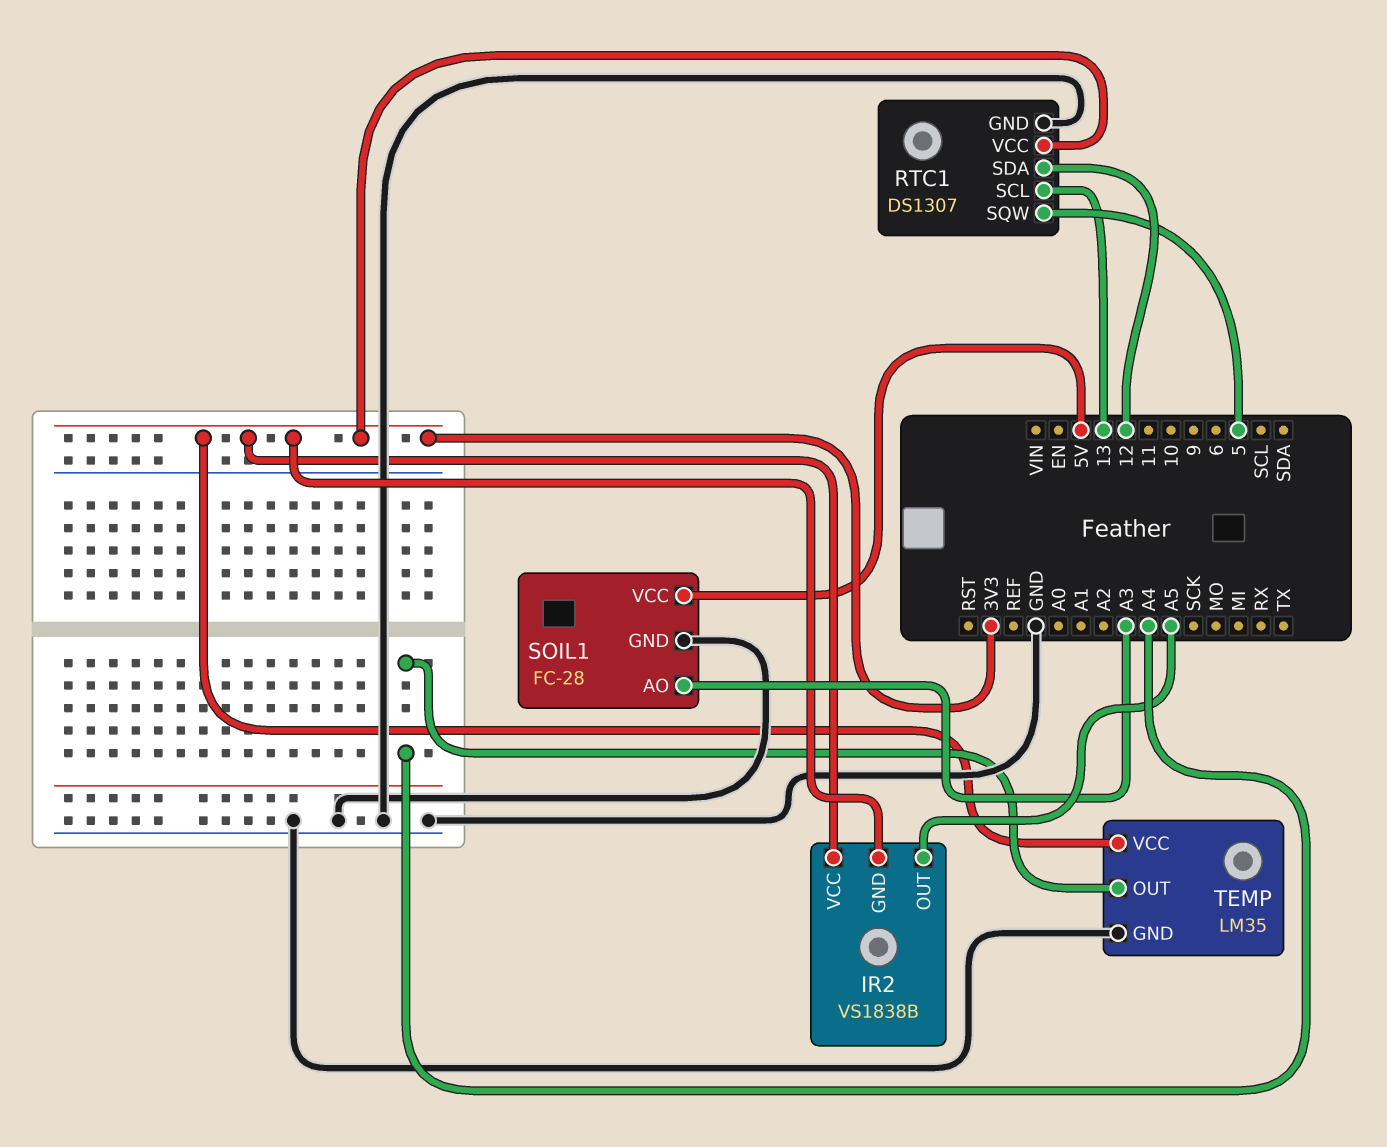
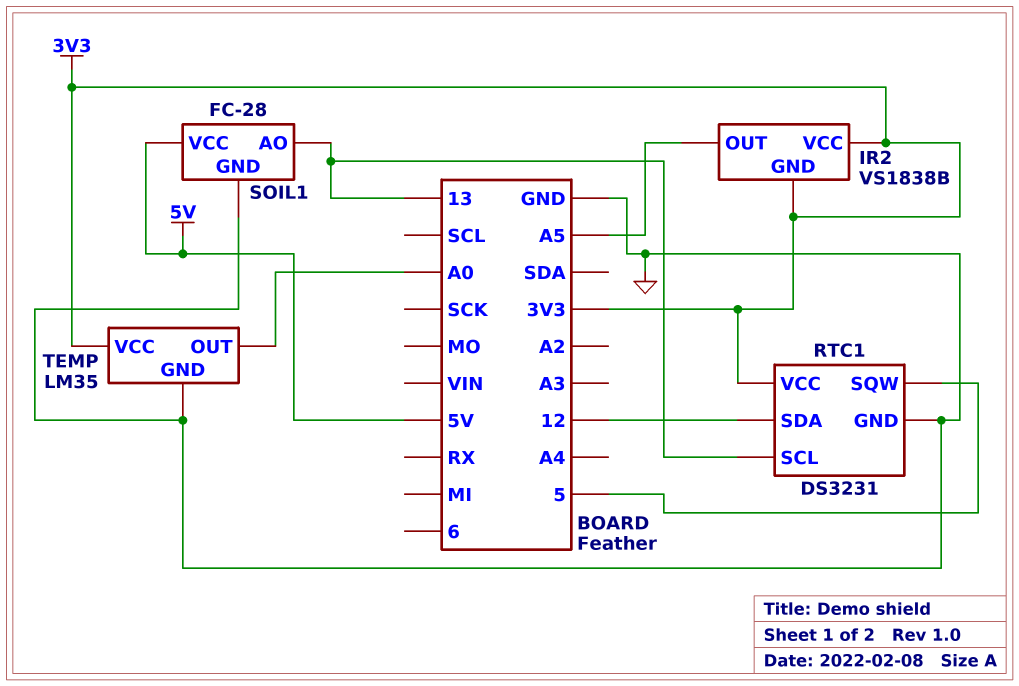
RTC1: DS1307 -> DS3231
SOIL1 pin AO: A3 -> 13
TEMP pin OUT: A4 -> A0

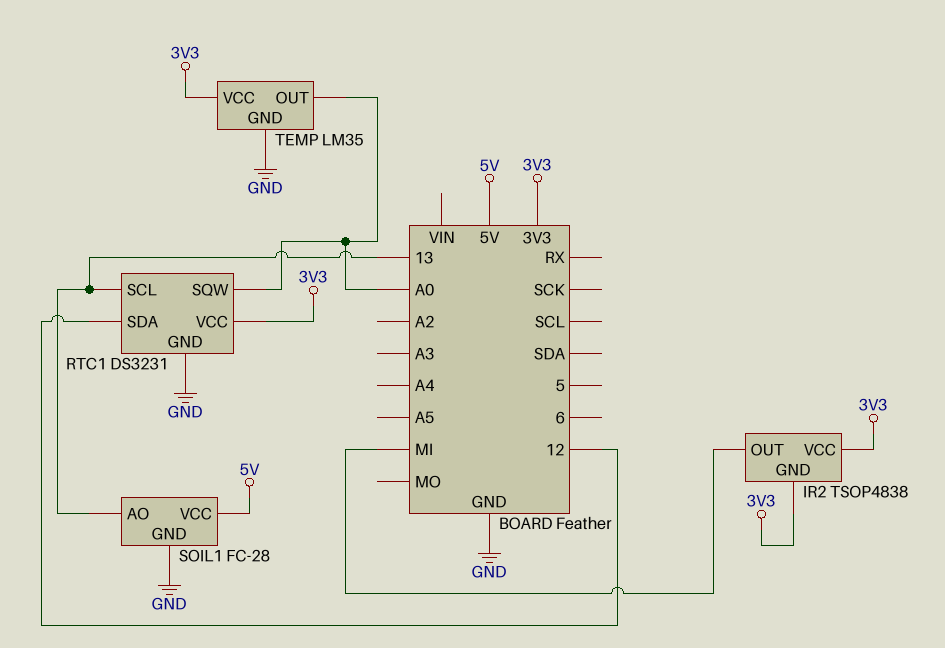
IR2: VS1838B -> TSOP4838
IR2 pin OUT: A5 -> MI
RTC1 pin SQW: 5 -> A0

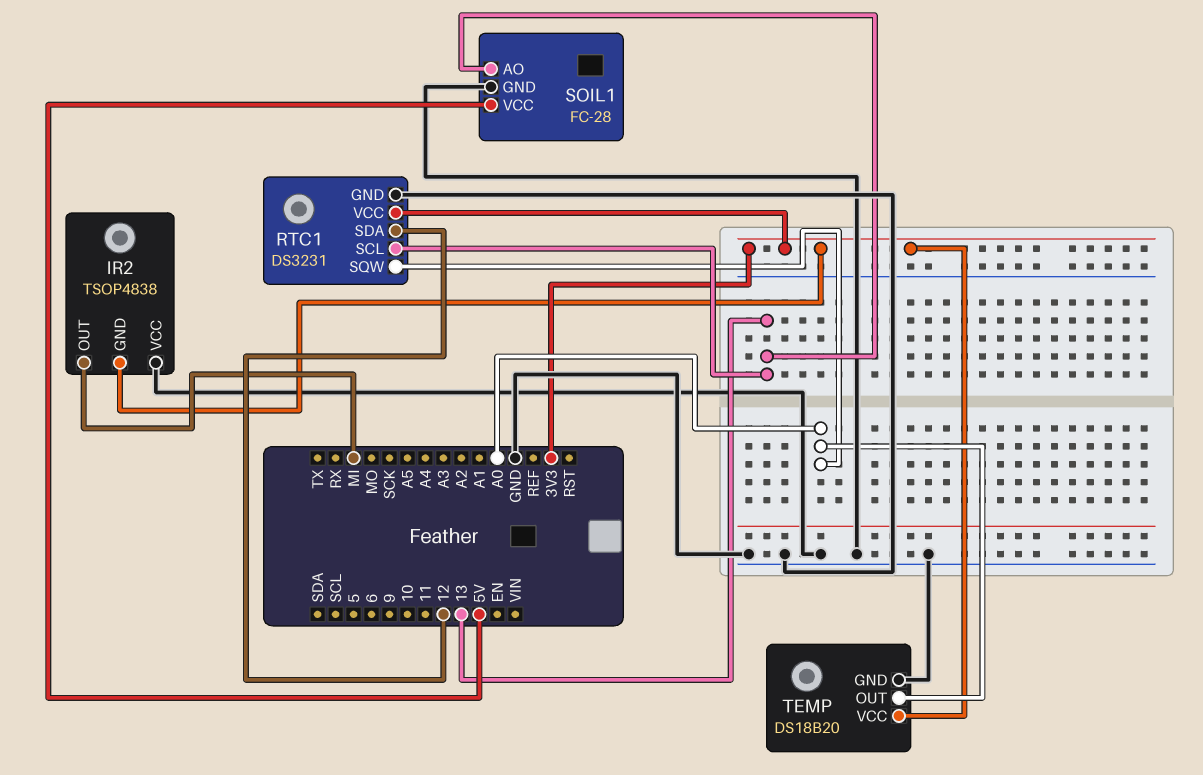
IR2 pin VCC: 3V3 -> GND
TEMP: LM35 -> DS18B20

